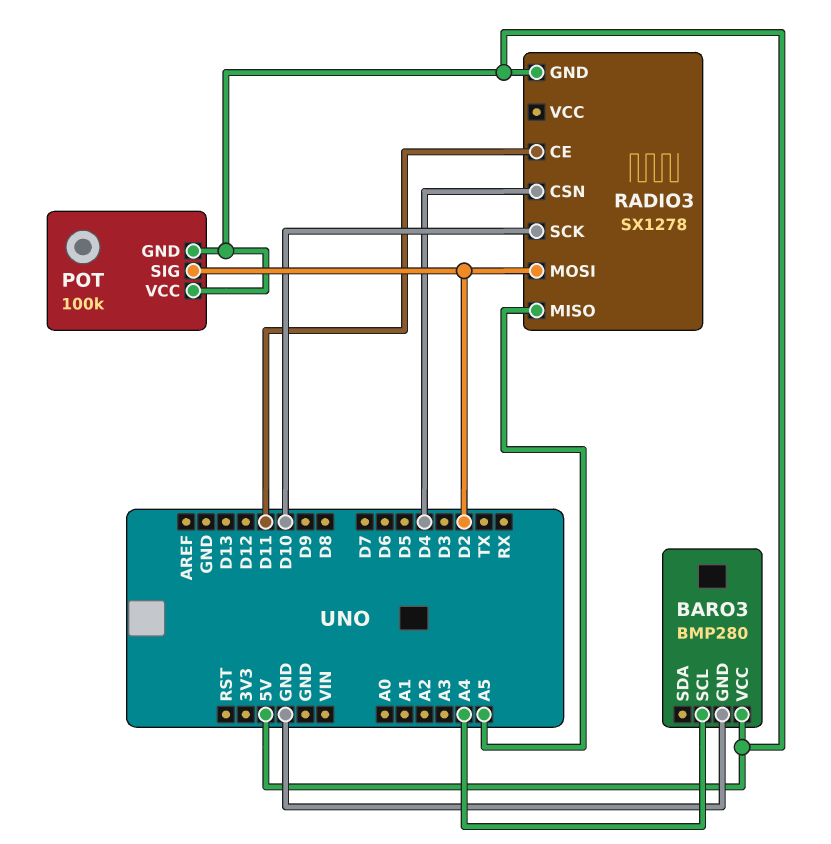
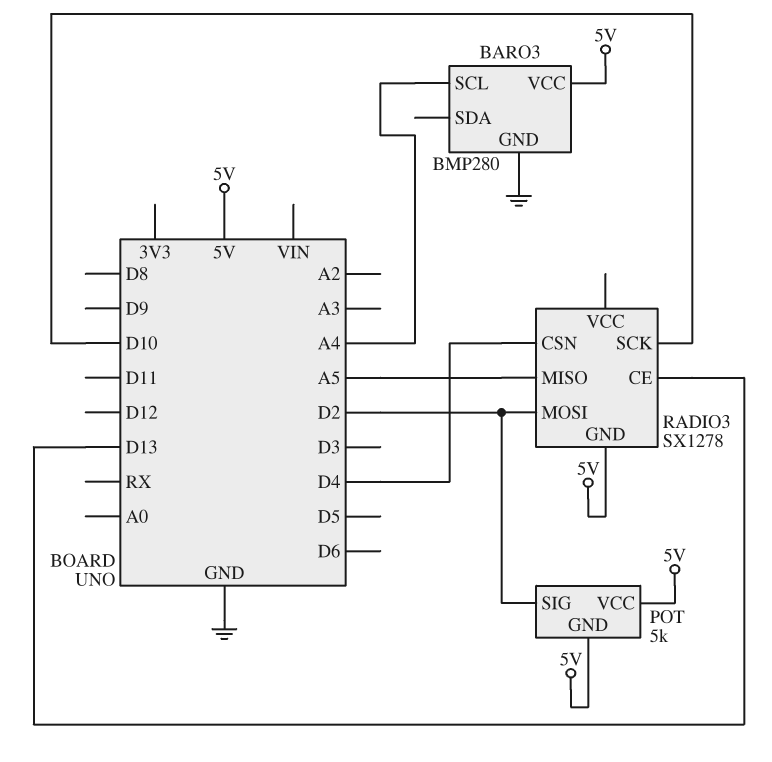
POT: 100k -> 5k
RADIO3 pin CE: D11 -> D13

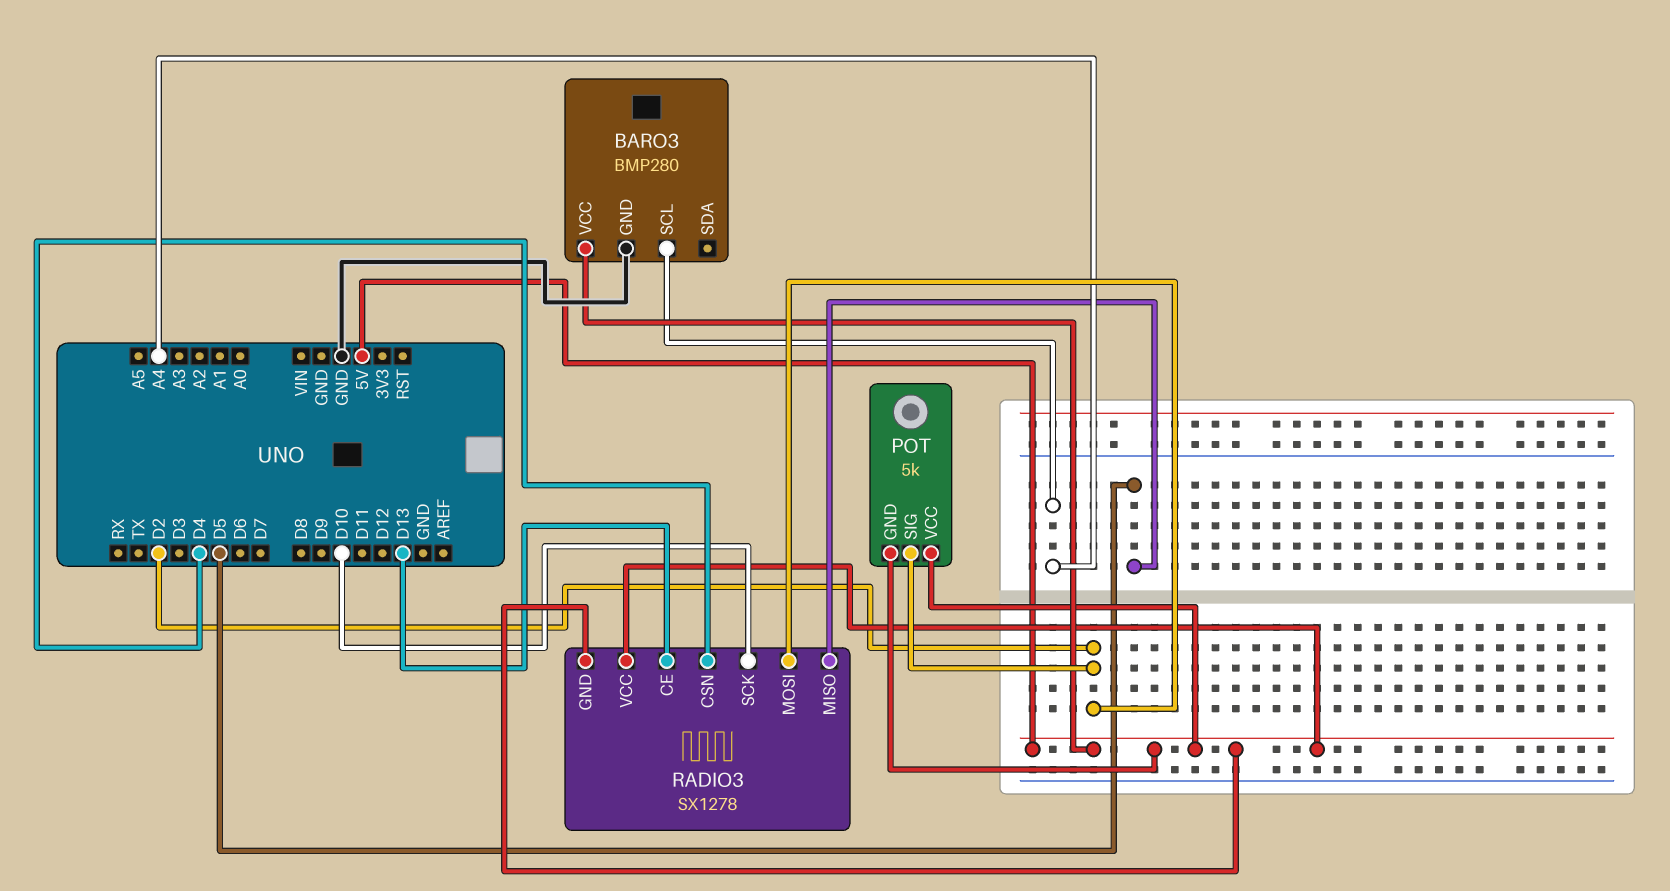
RADIO3 pin MISO: A5 -> D5
RADIO3 pin VCC: none -> 5V

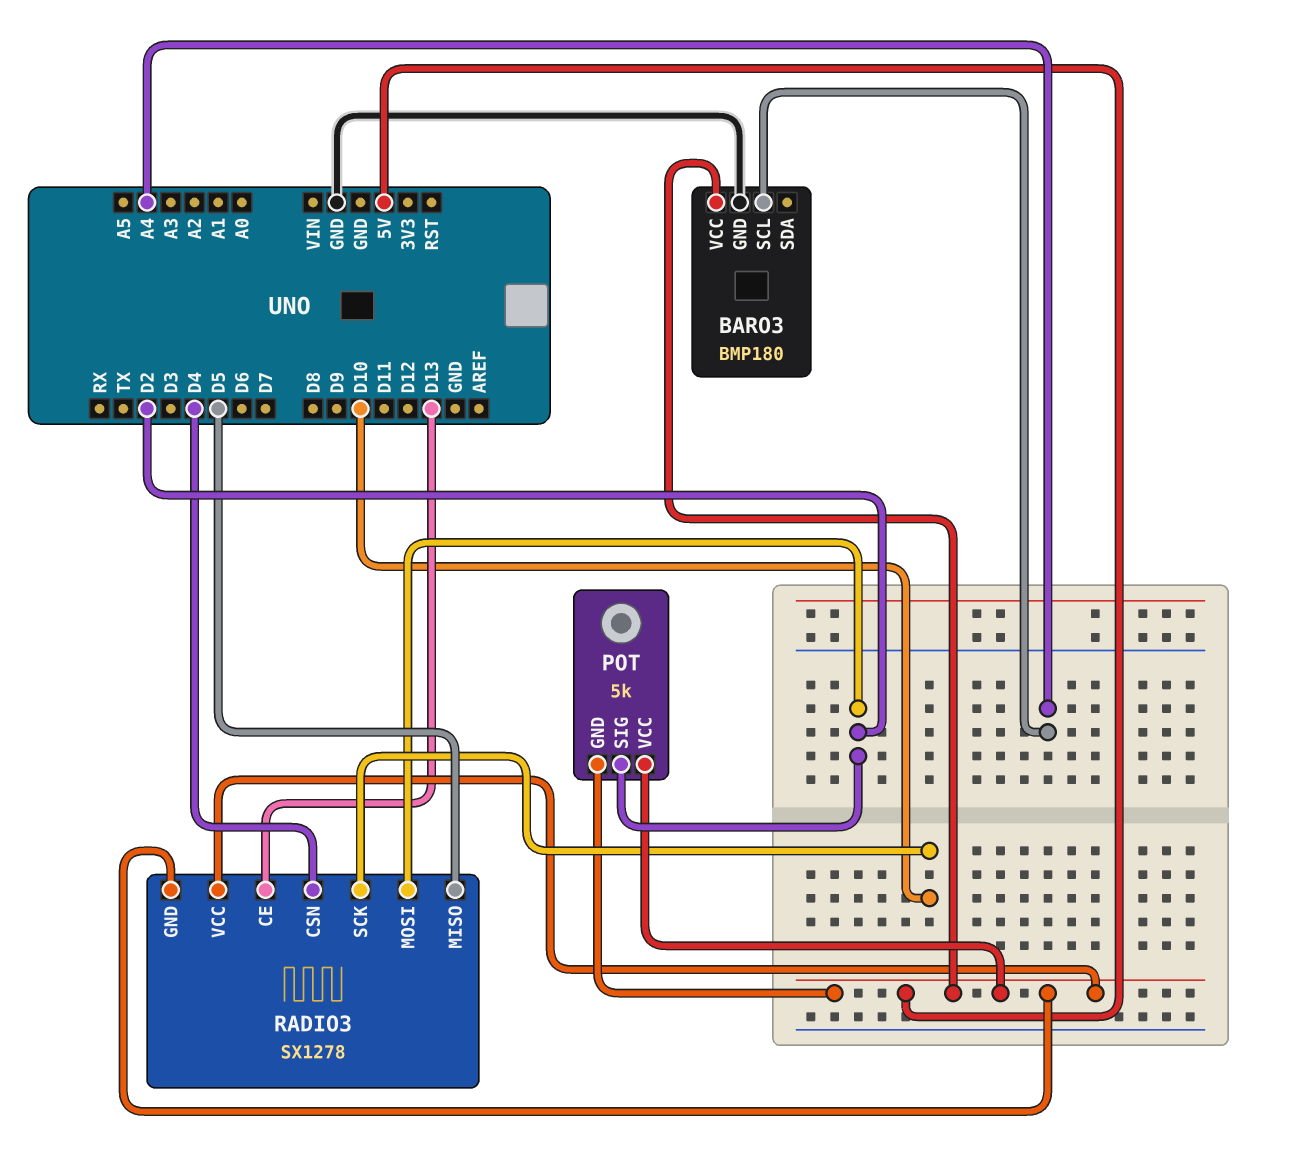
BARO3: BMP280 -> BMP180

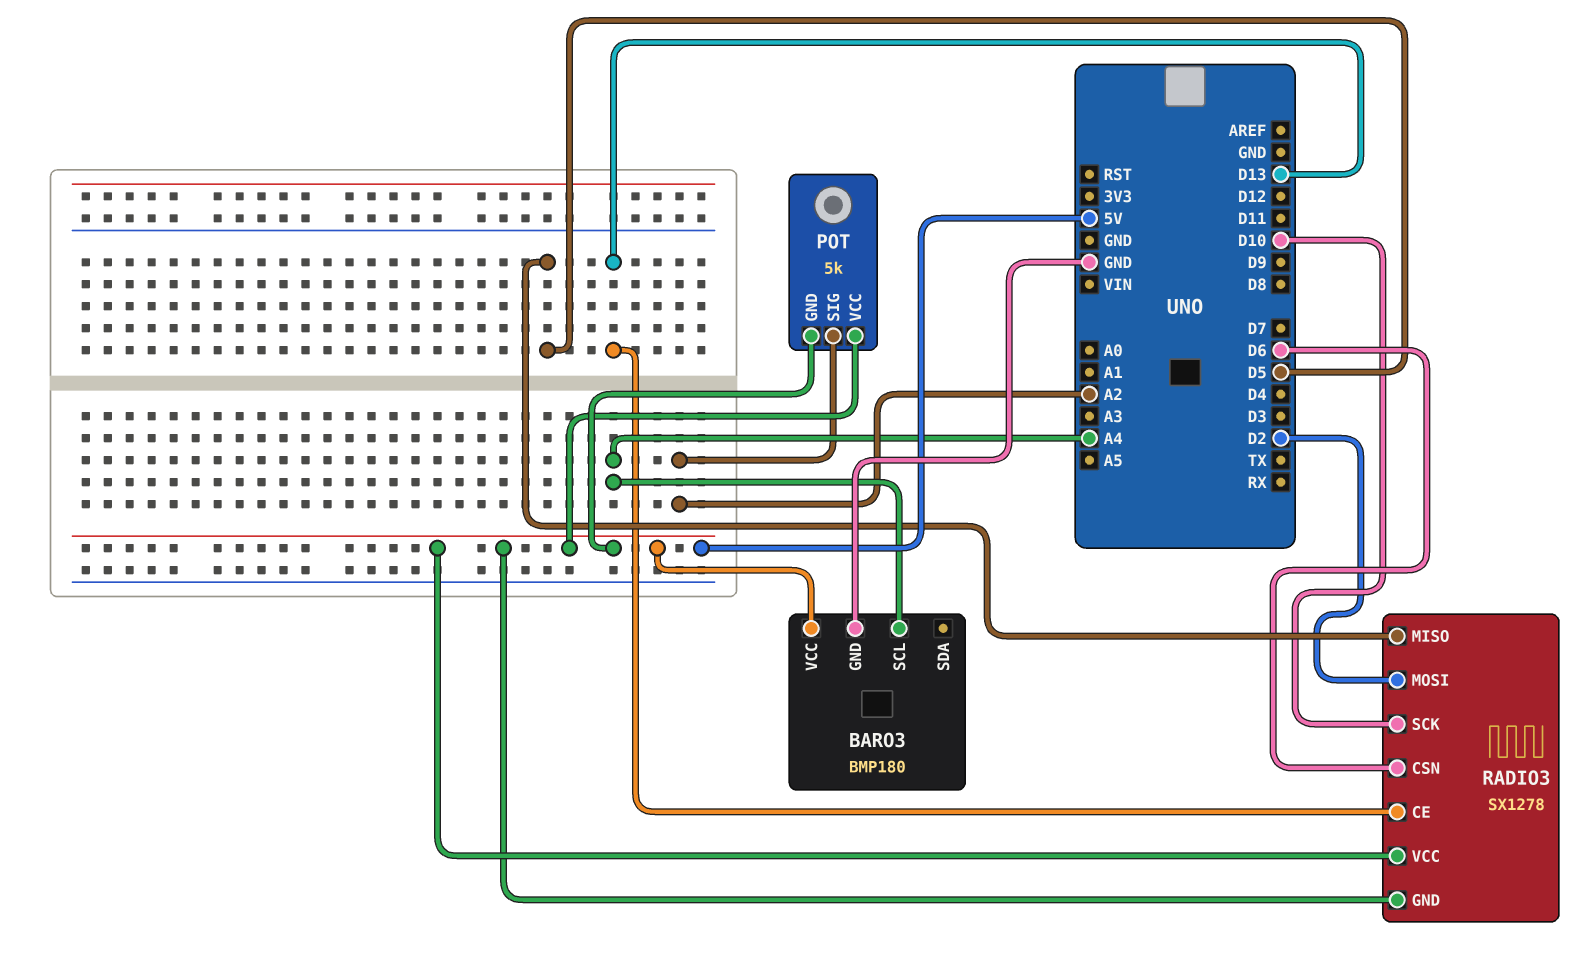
POT pin SIG: D2 -> A2
RADIO3 pin CSN: D4 -> D6

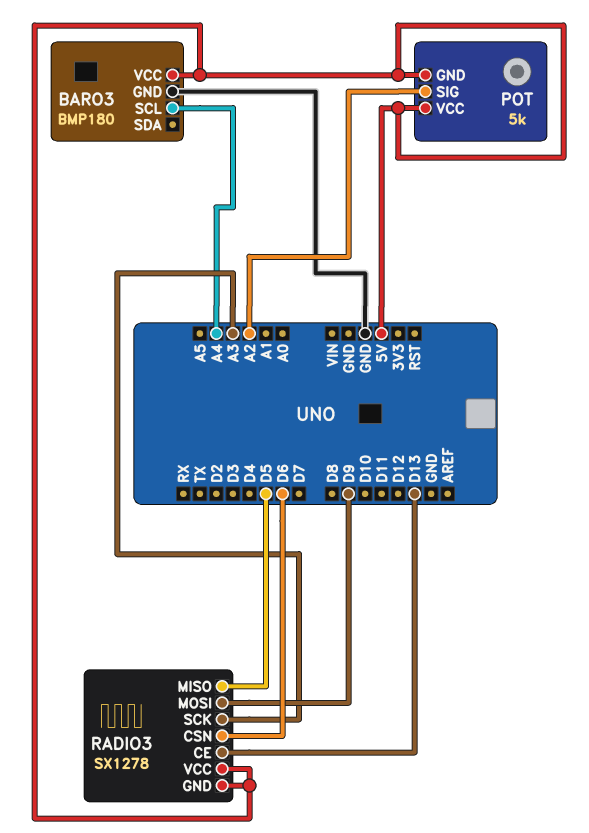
RADIO3 pin MOSI: D2 -> D9
RADIO3 pin SCK: D10 -> A3

